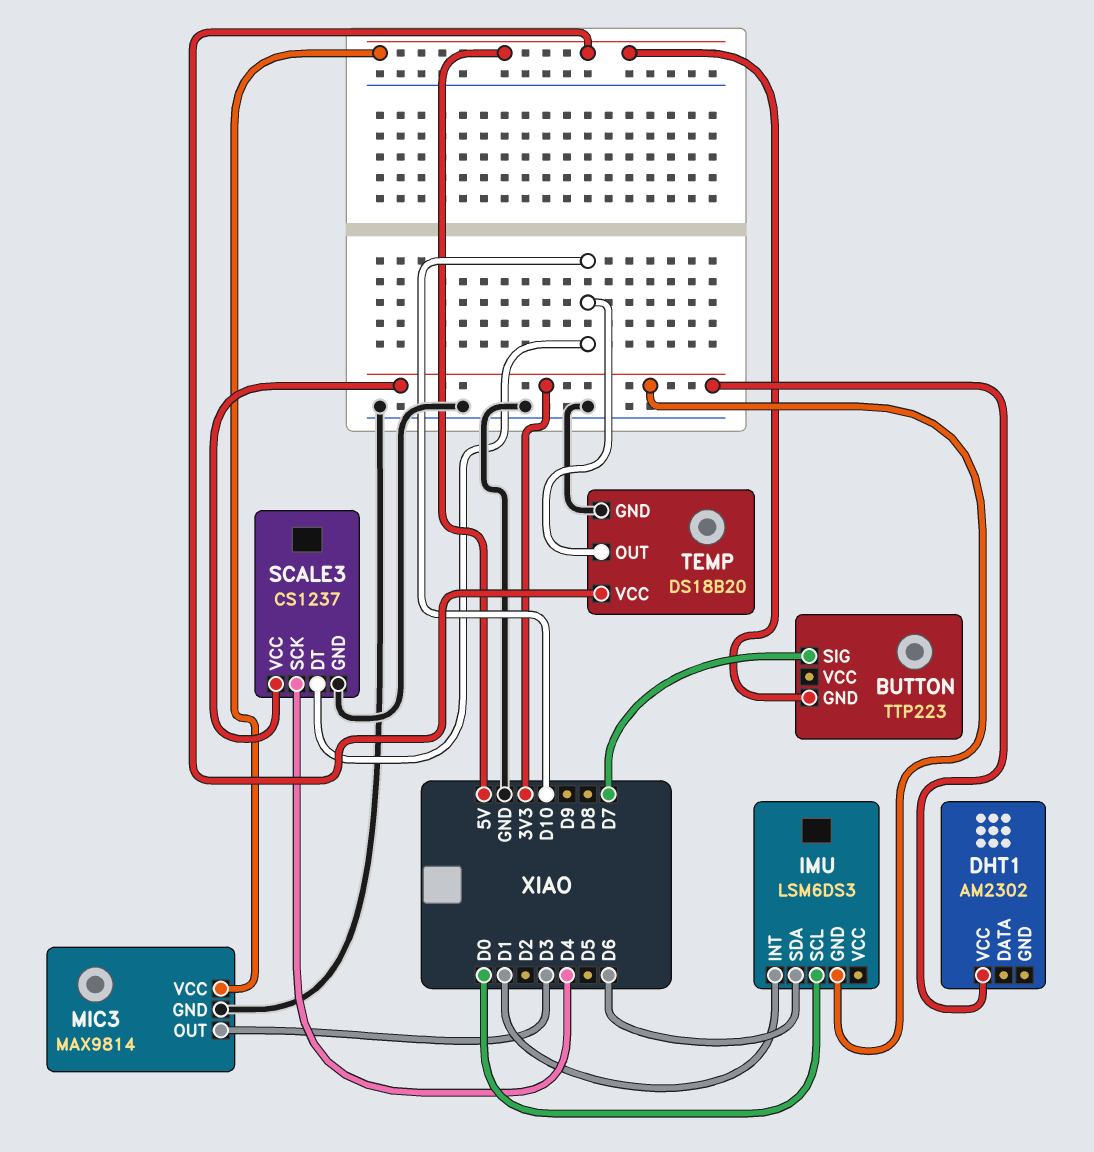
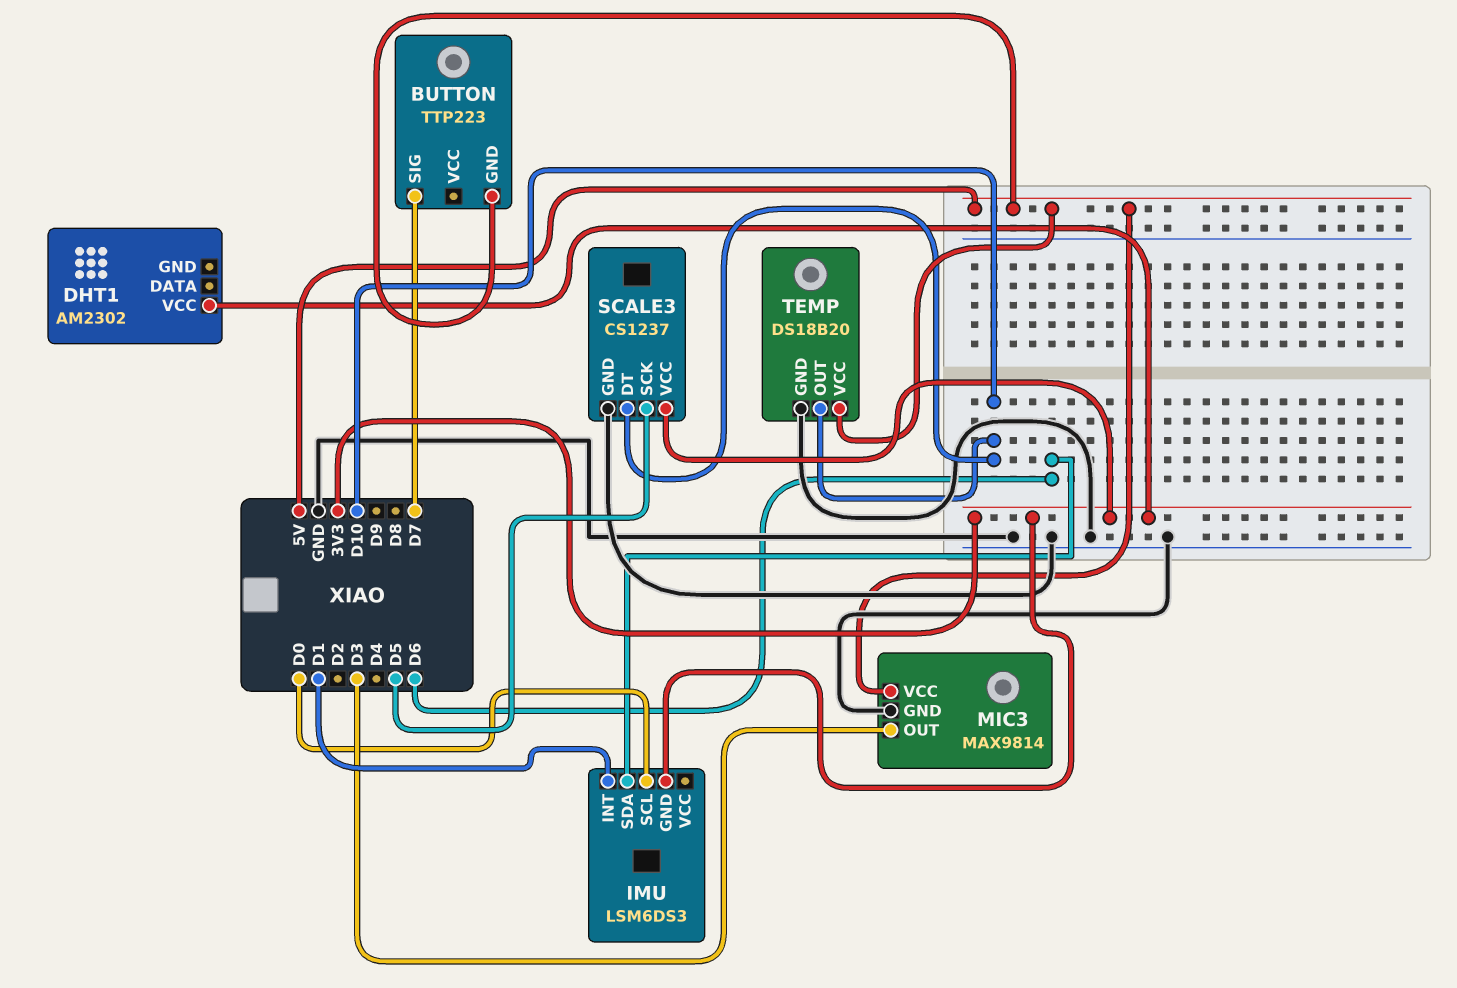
SCALE3 pin SCK: D4 -> D5

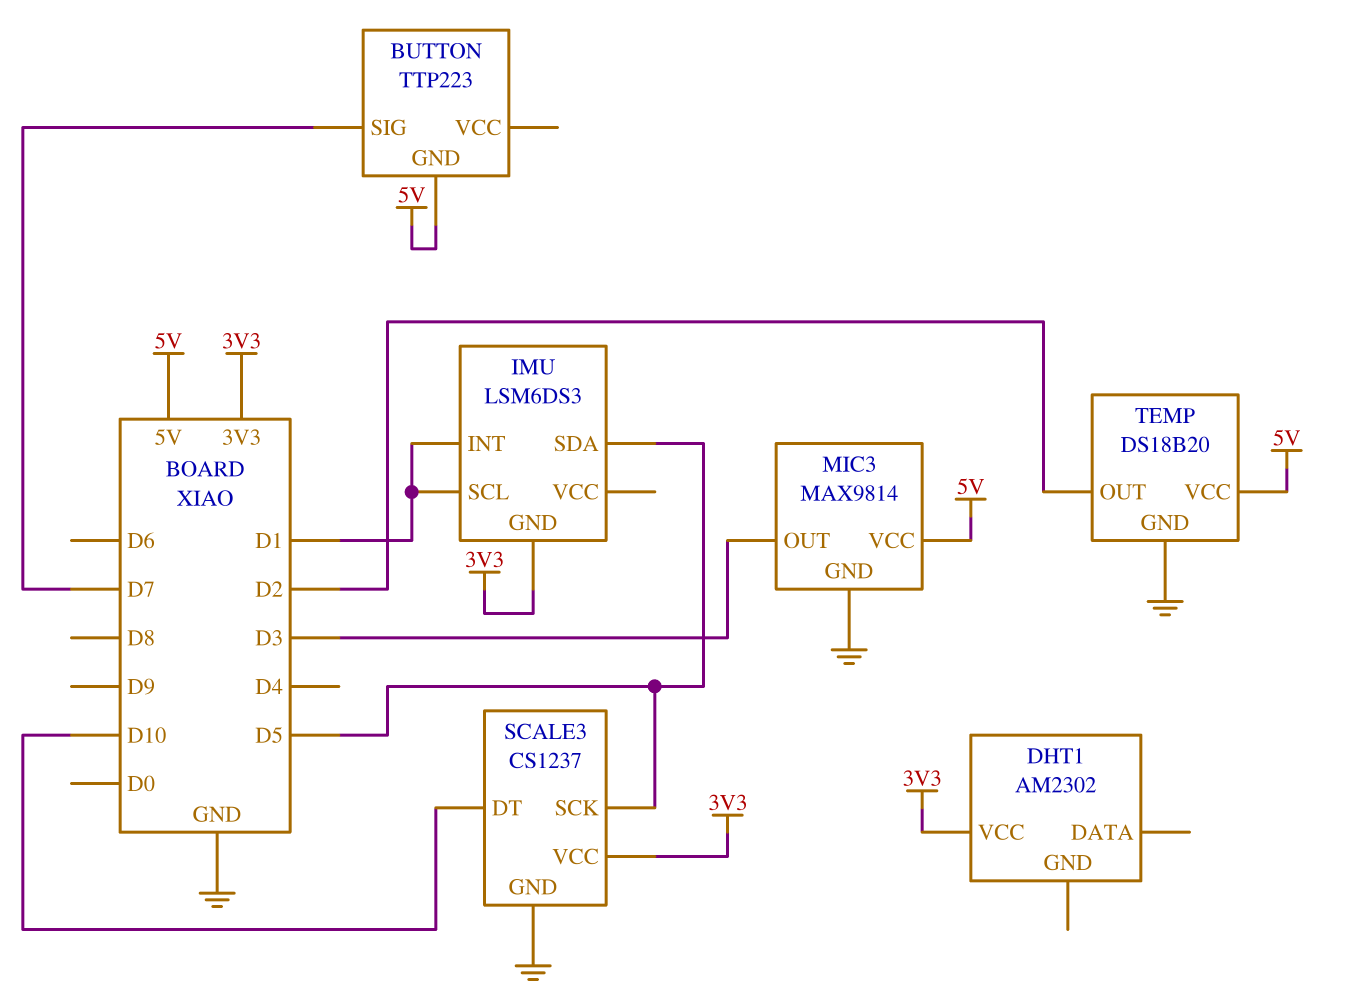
IMU pin SCL: D0 -> D1
IMU pin SDA: D6 -> D5
TEMP pin OUT: D10 -> D2

